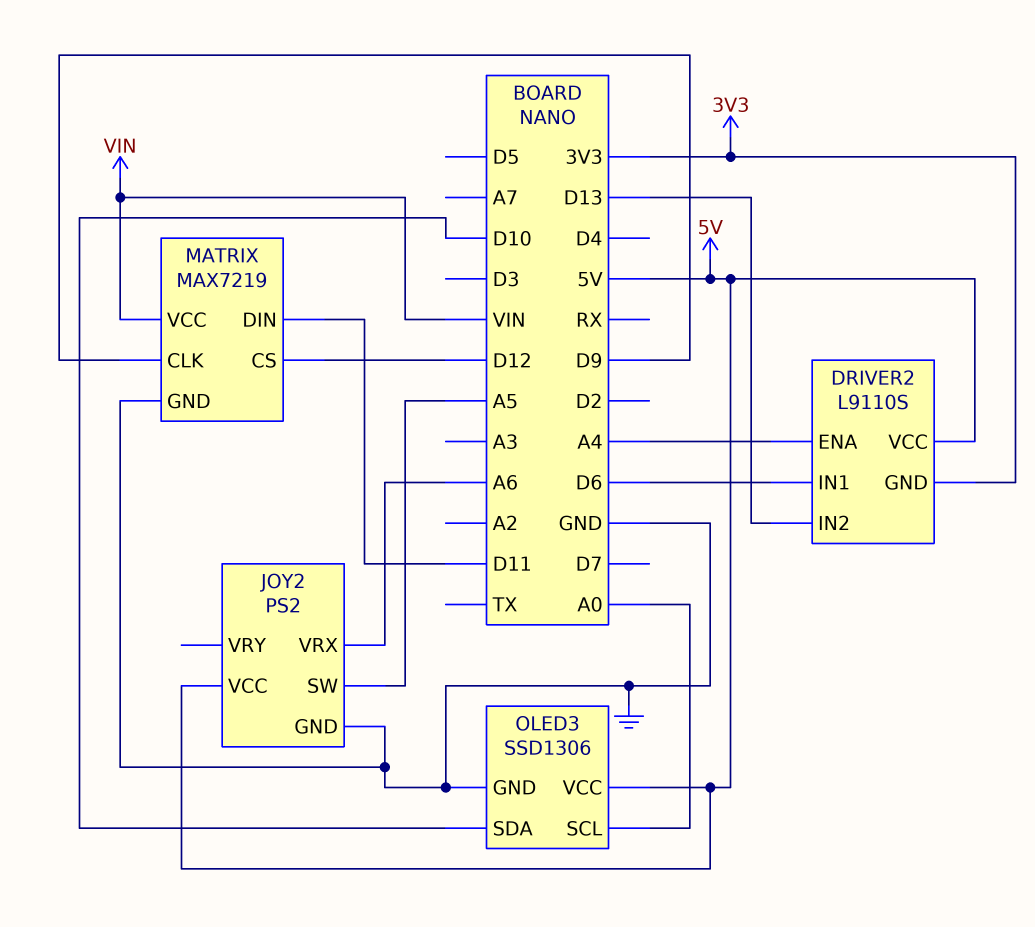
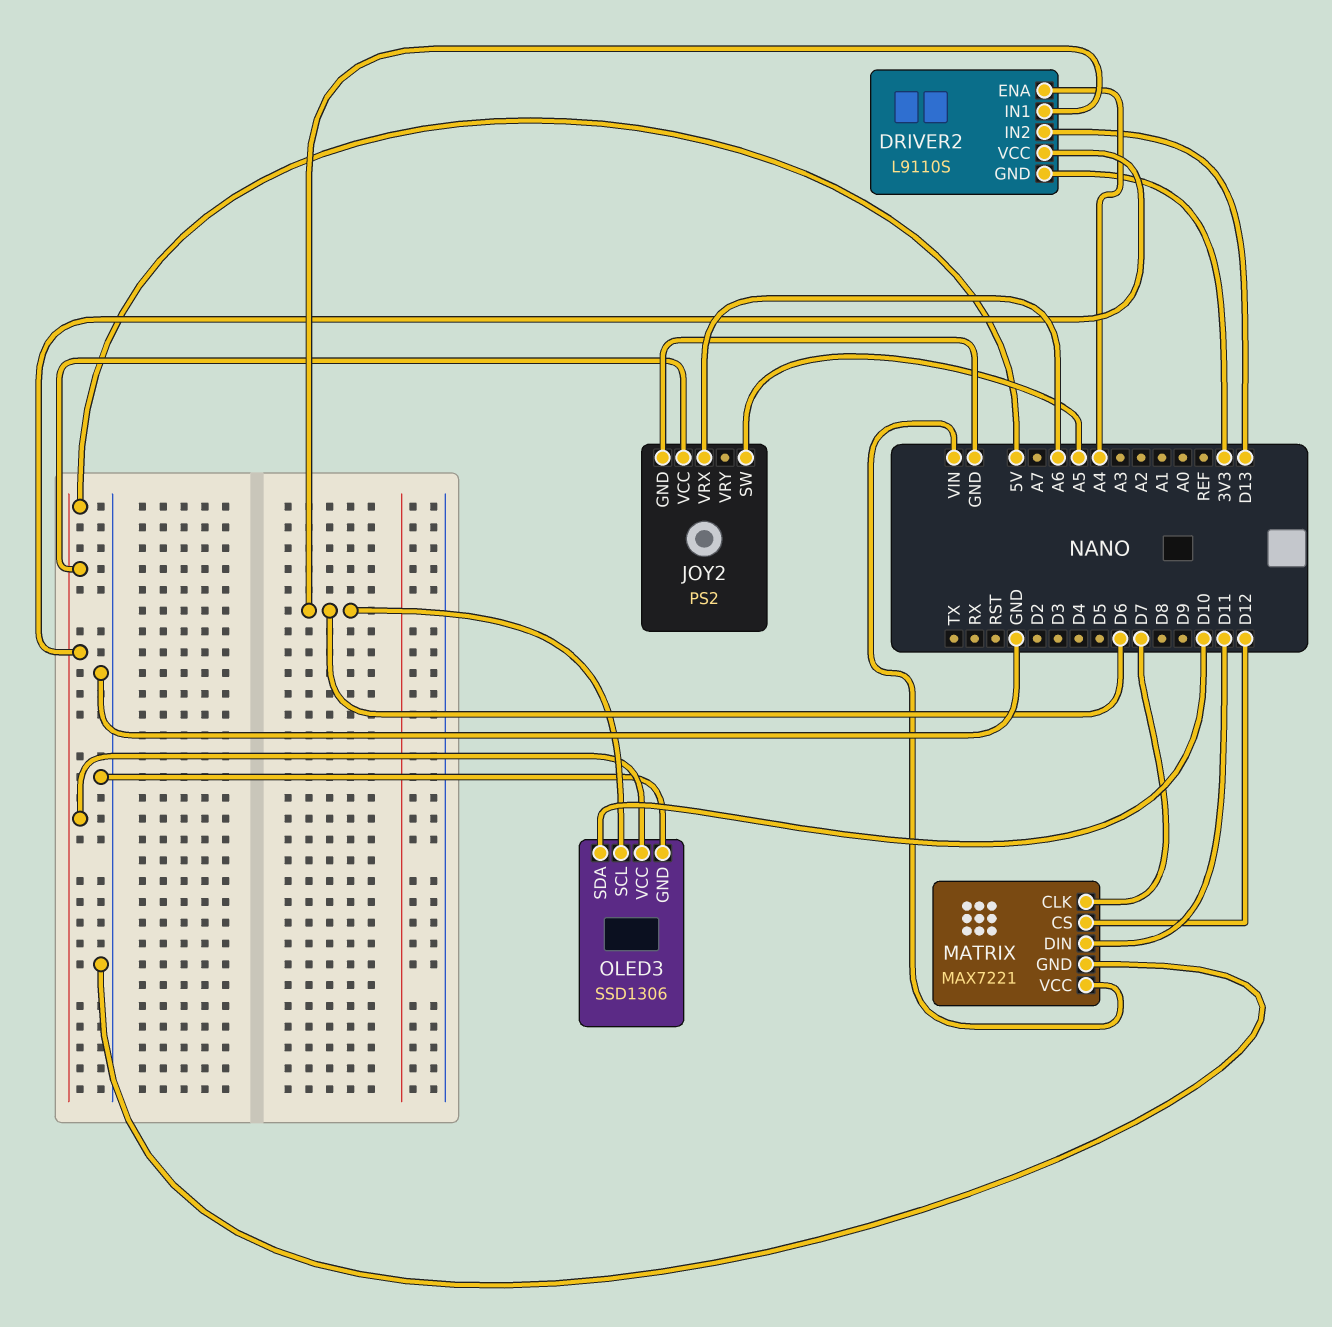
MATRIX: MAX7219 -> MAX7221
MATRIX pin CLK: D9 -> D7
OLED3 pin SCL: A0 -> D6

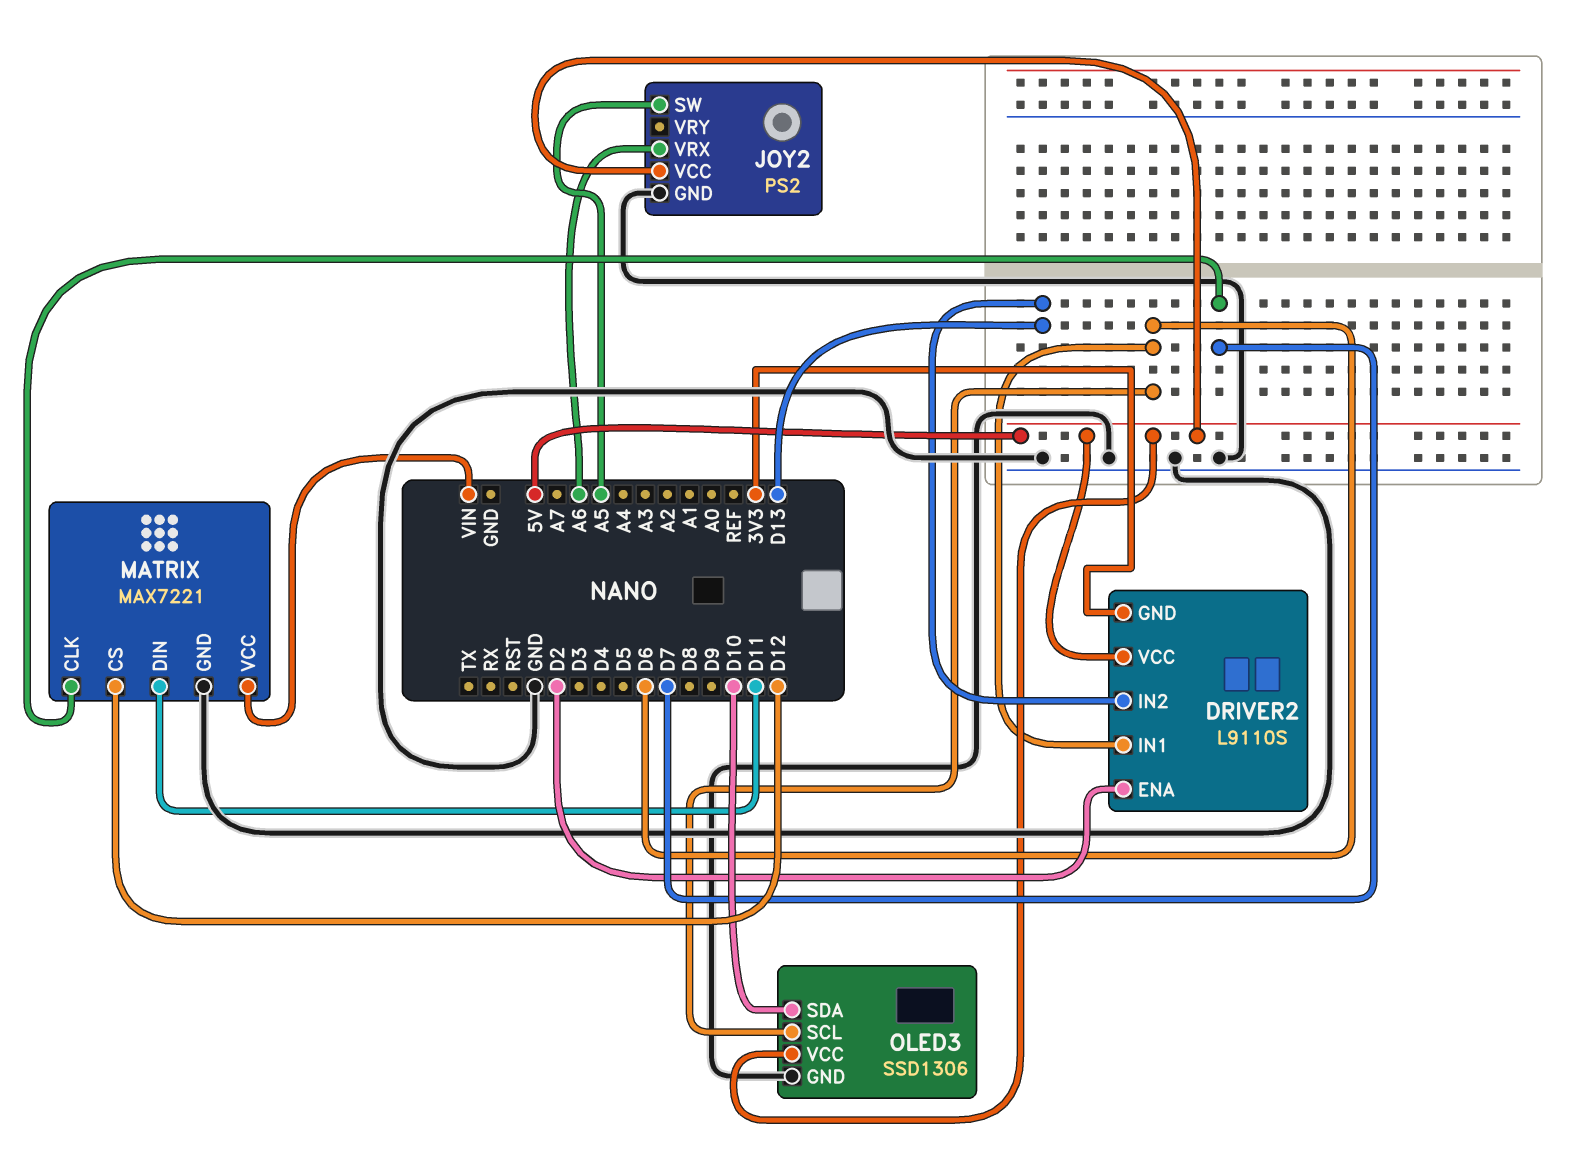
DRIVER2 pin ENA: A4 -> D2

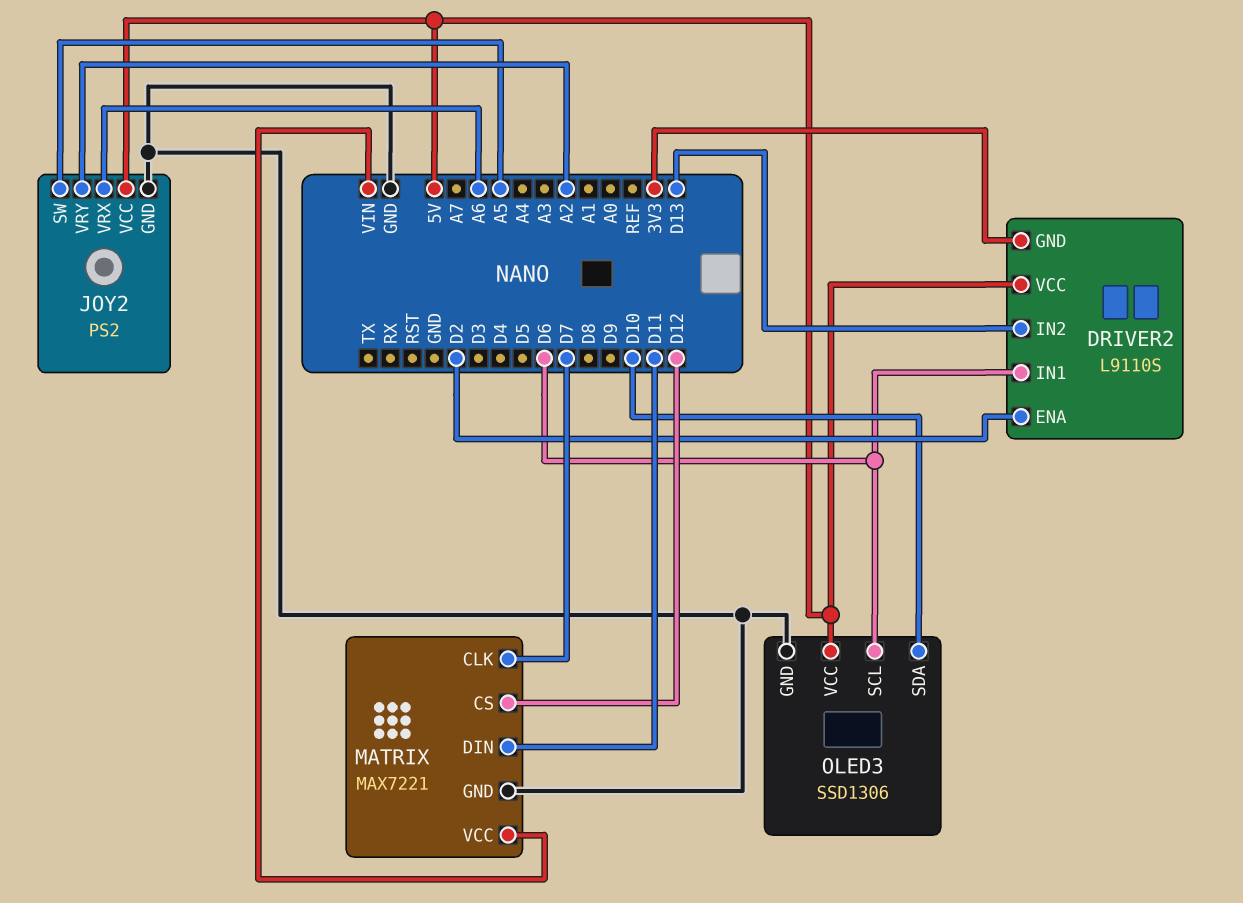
JOY2 pin VRY: none -> A2

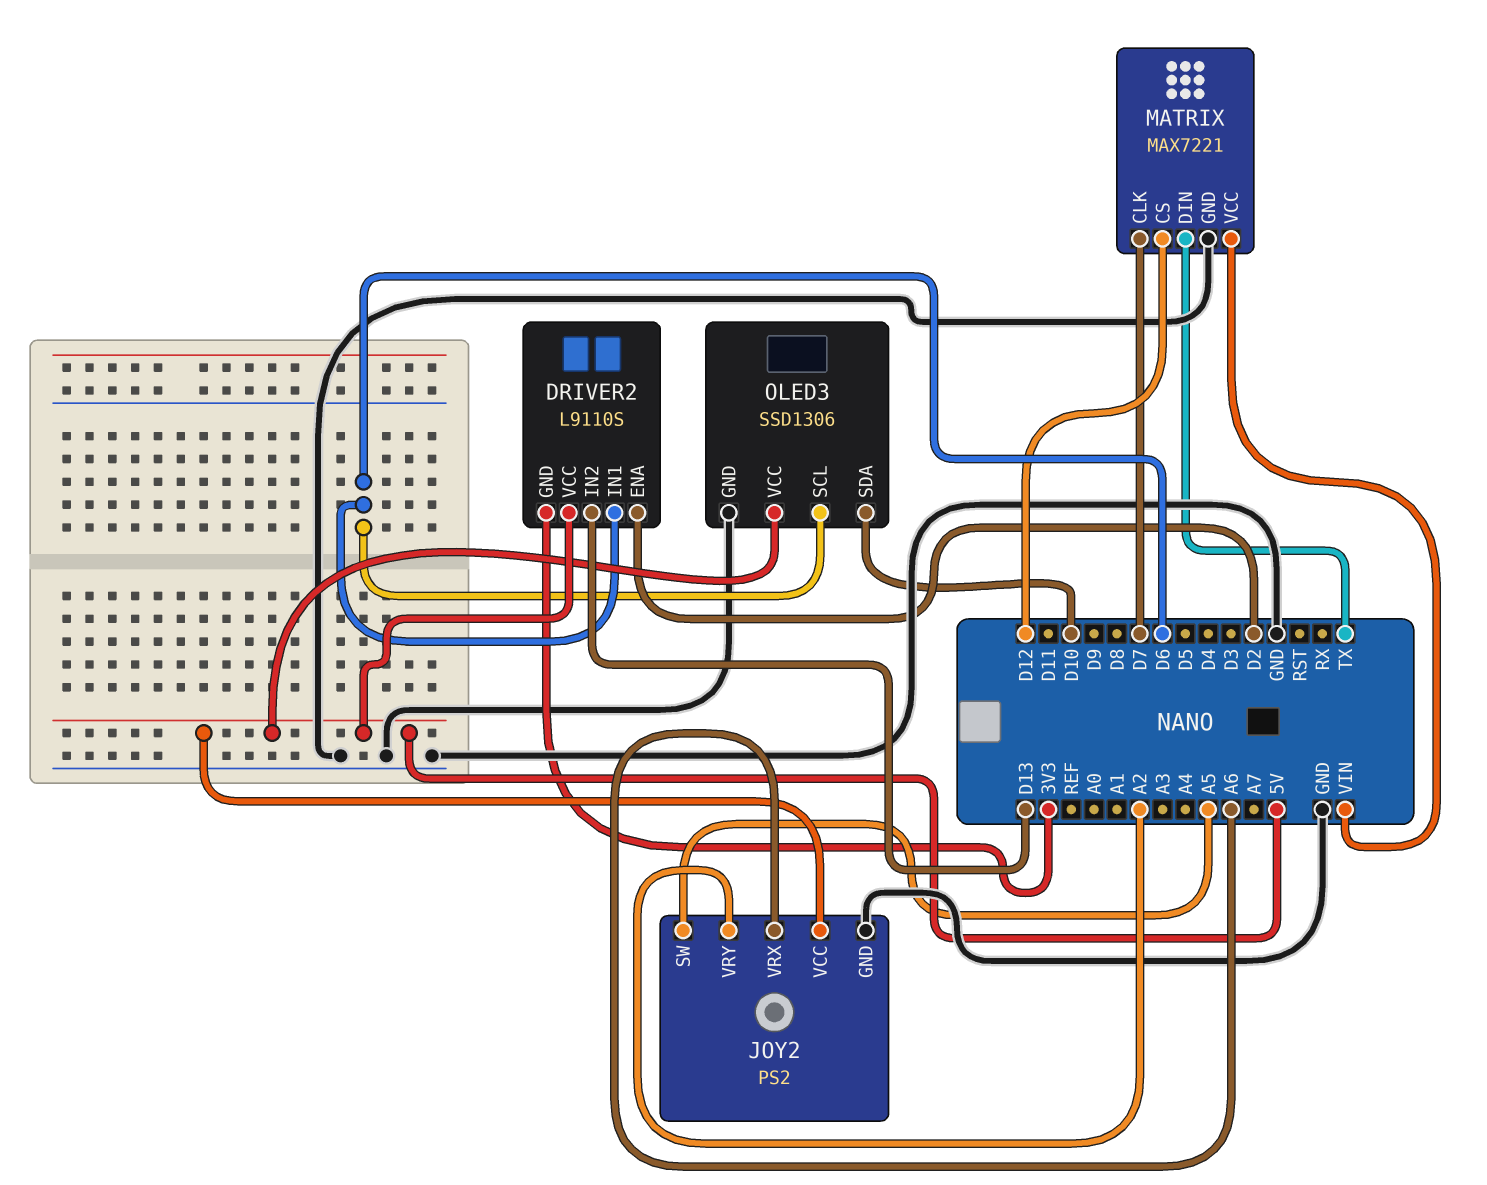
MATRIX pin DIN: D11 -> TX

